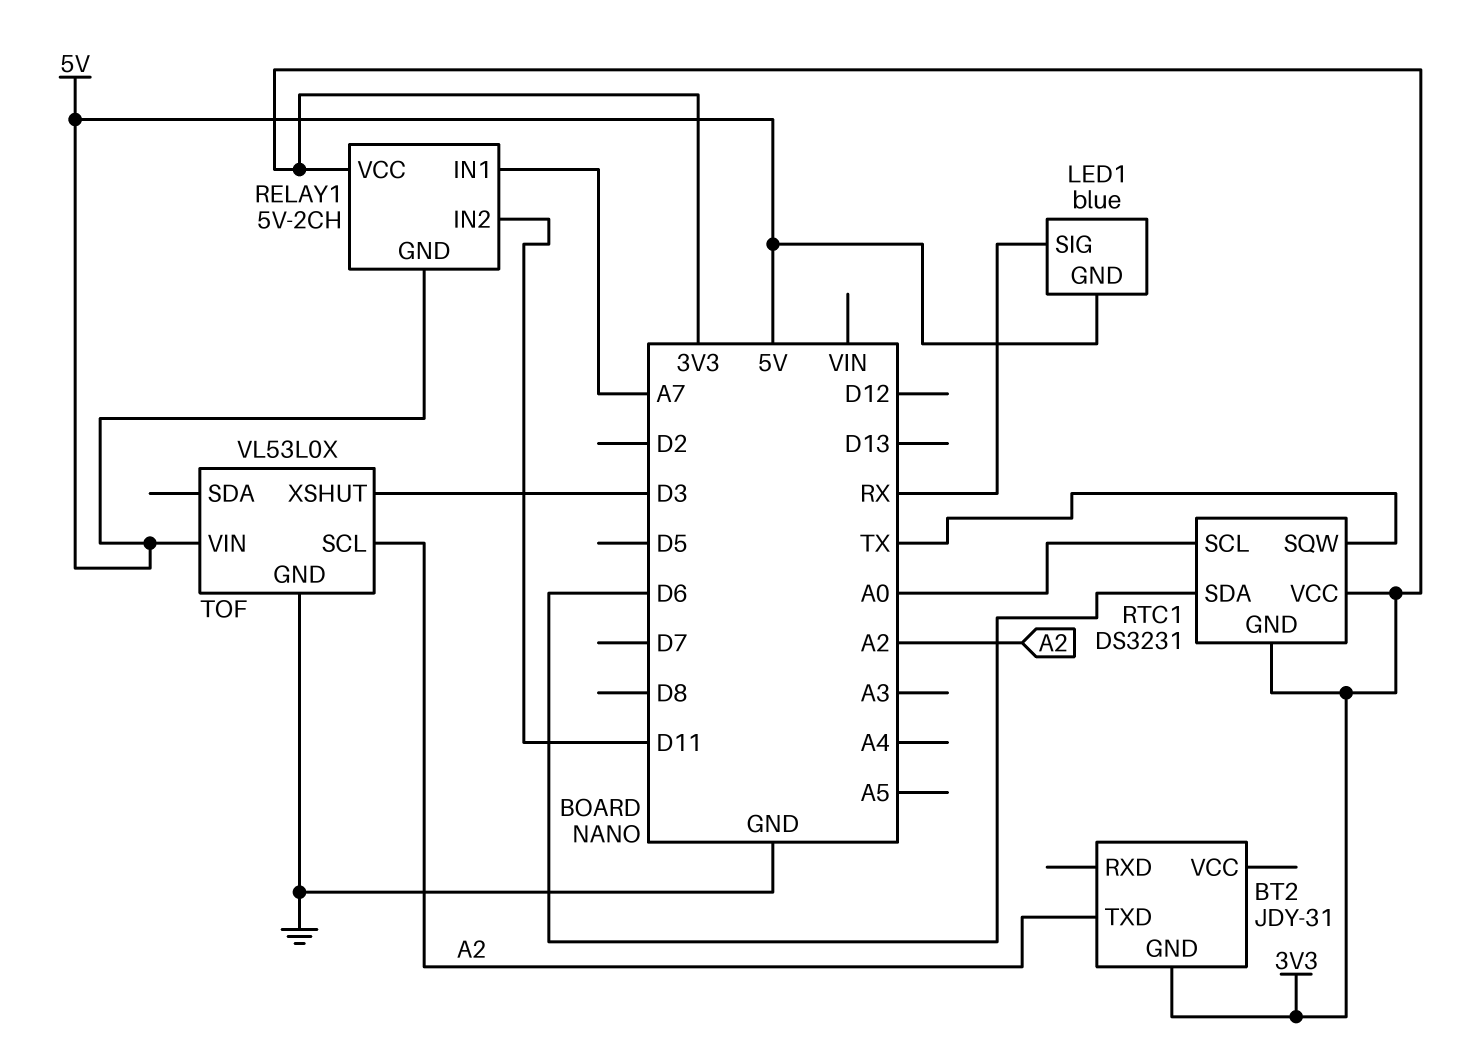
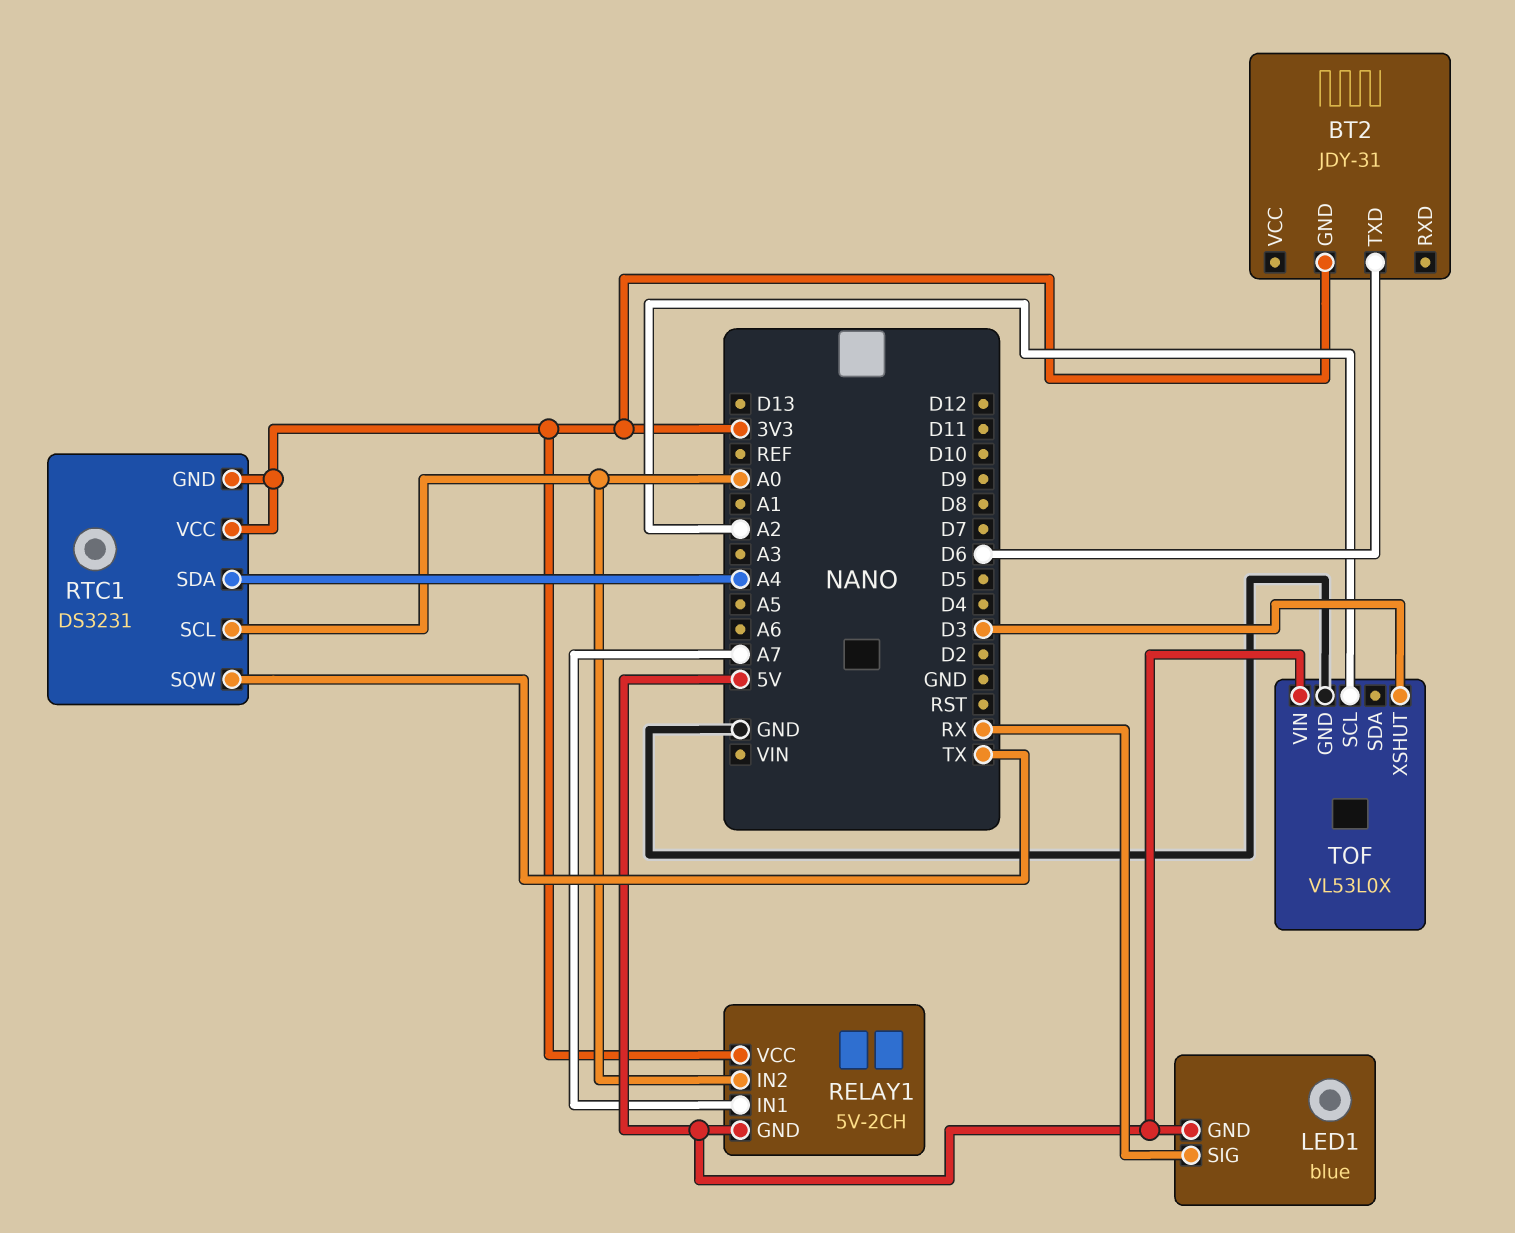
BT2 pin TXD: A2 -> D6
RELAY1 pin IN2: D11 -> A0
RTC1 pin SDA: D6 -> A4

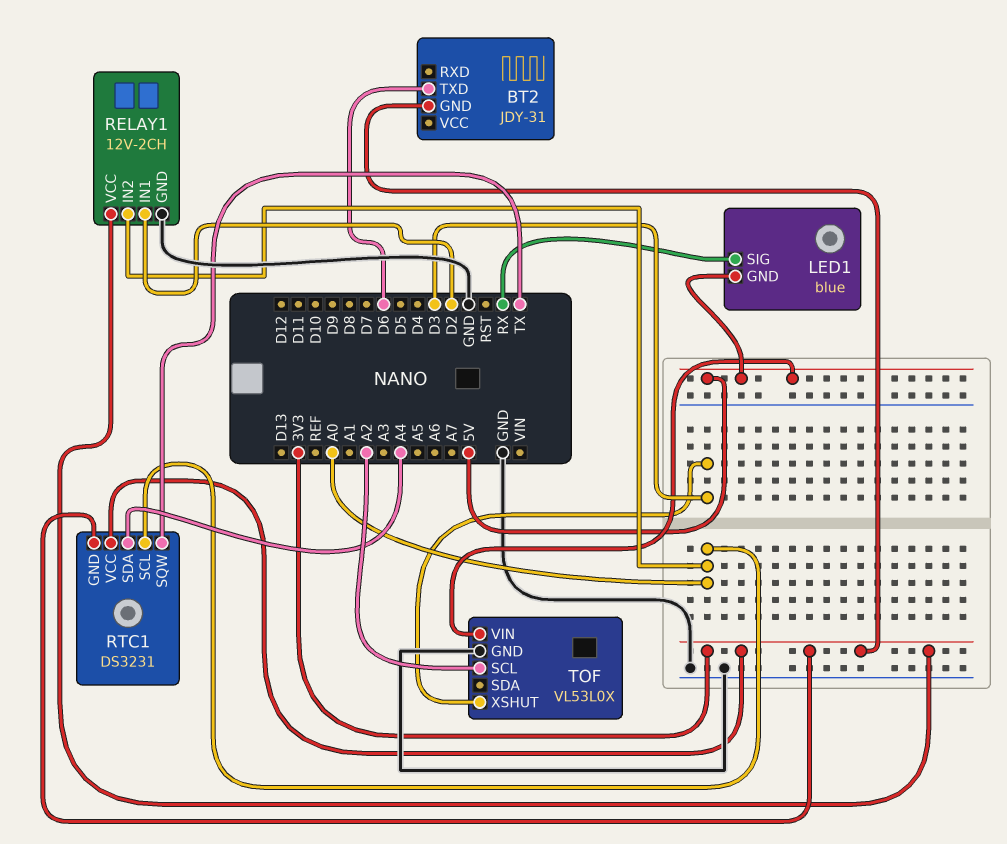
RELAY1: 5V-2CH -> 12V-2CH
RELAY1 pin GND: 5V -> GND
RELAY1 pin IN1: A7 -> D2

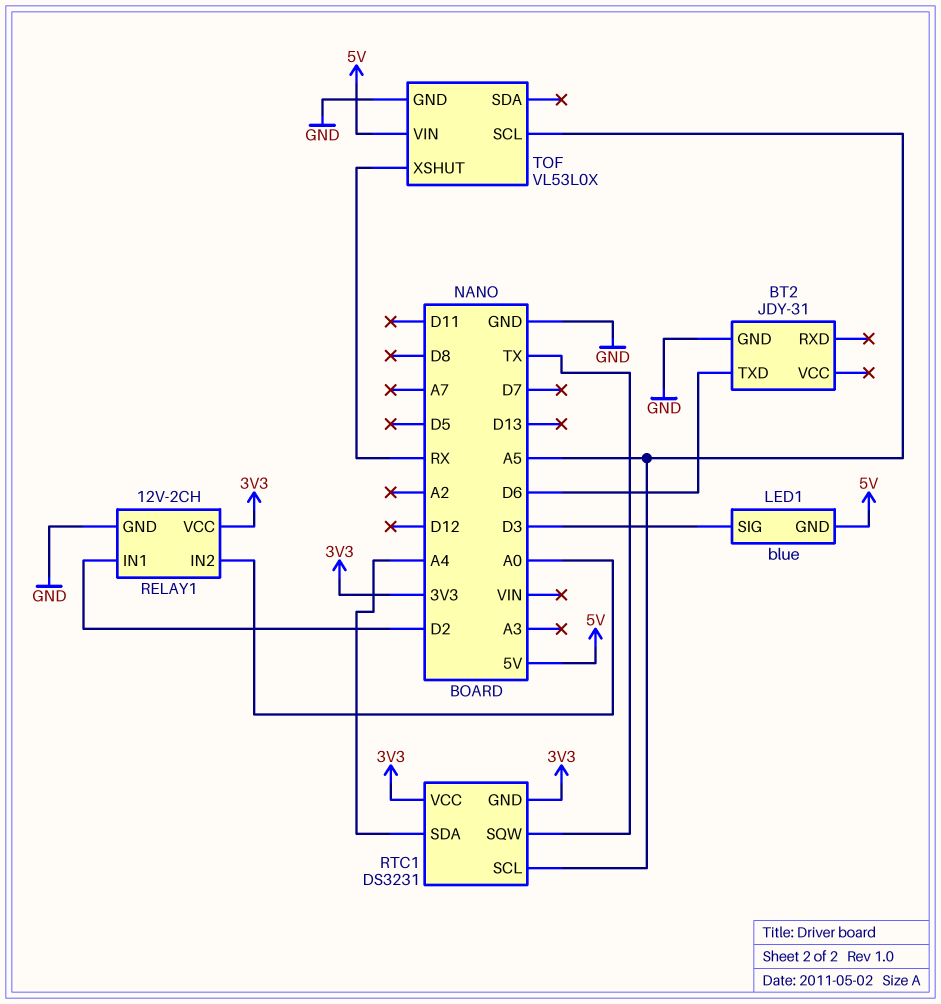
BT2 pin GND: 3V3 -> GND
LED1 pin SIG: RX -> D3
RTC1 pin SCL: A0 -> A5
TOF pin SCL: A2 -> A5
TOF pin XSHUT: D3 -> RX

